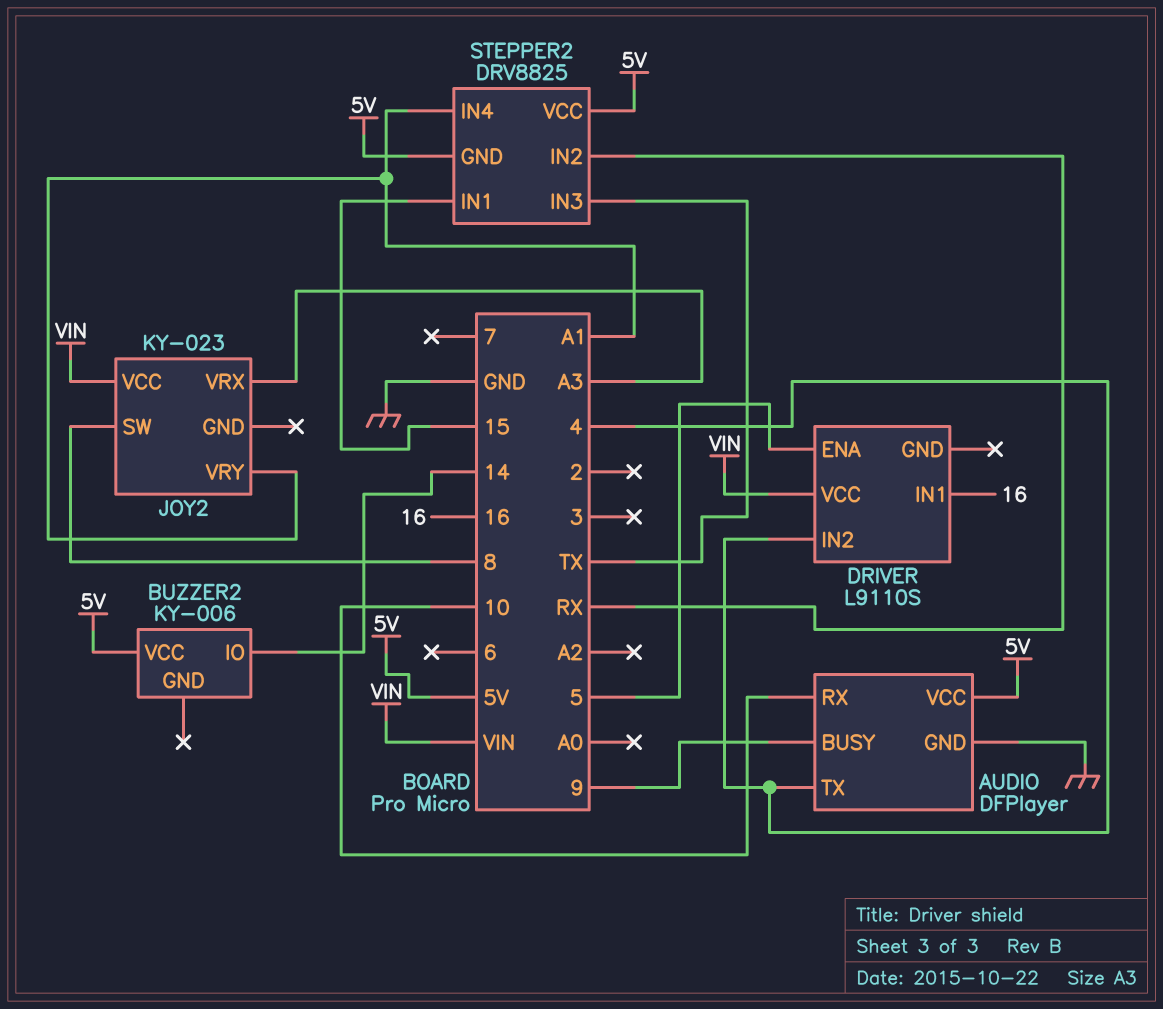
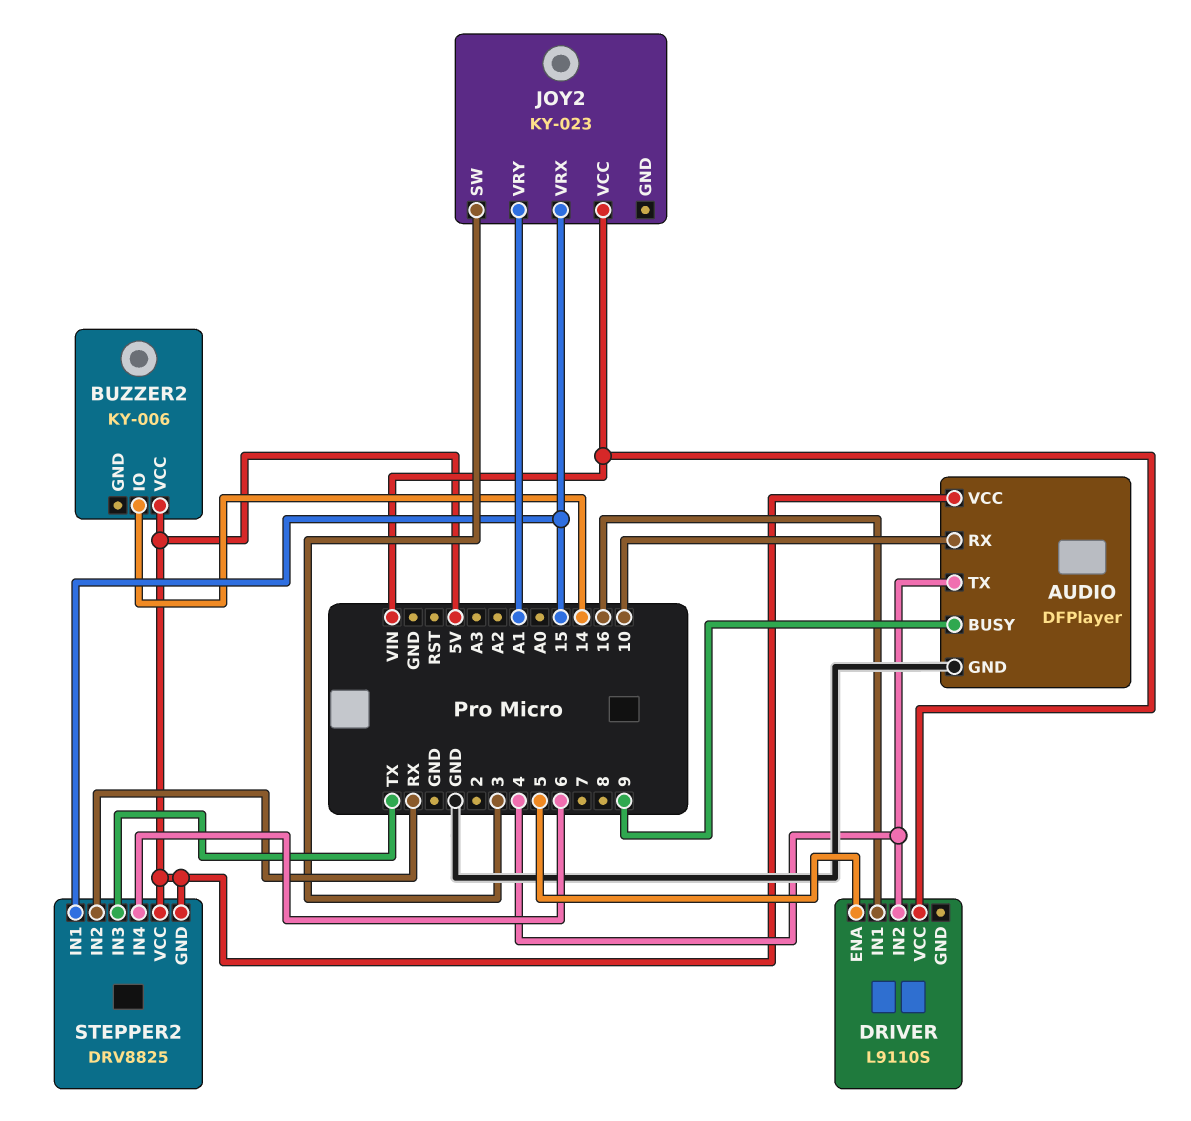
JOY2 pin SW: 8 -> 3
JOY2 pin VRX: A3 -> 15
STEPPER2 pin IN4: A1 -> 6

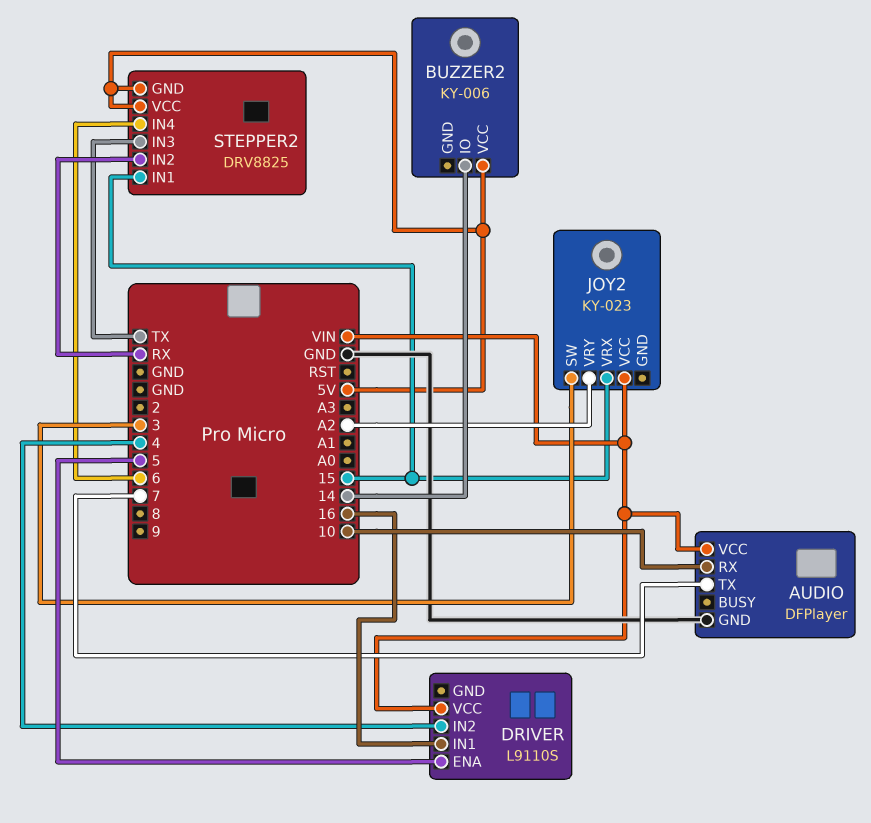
AUDIO pin BUSY: 9 -> none
AUDIO pin TX: 4 -> 7
AUDIO pin VCC: 5V -> VIN
JOY2 pin VRY: A1 -> A2

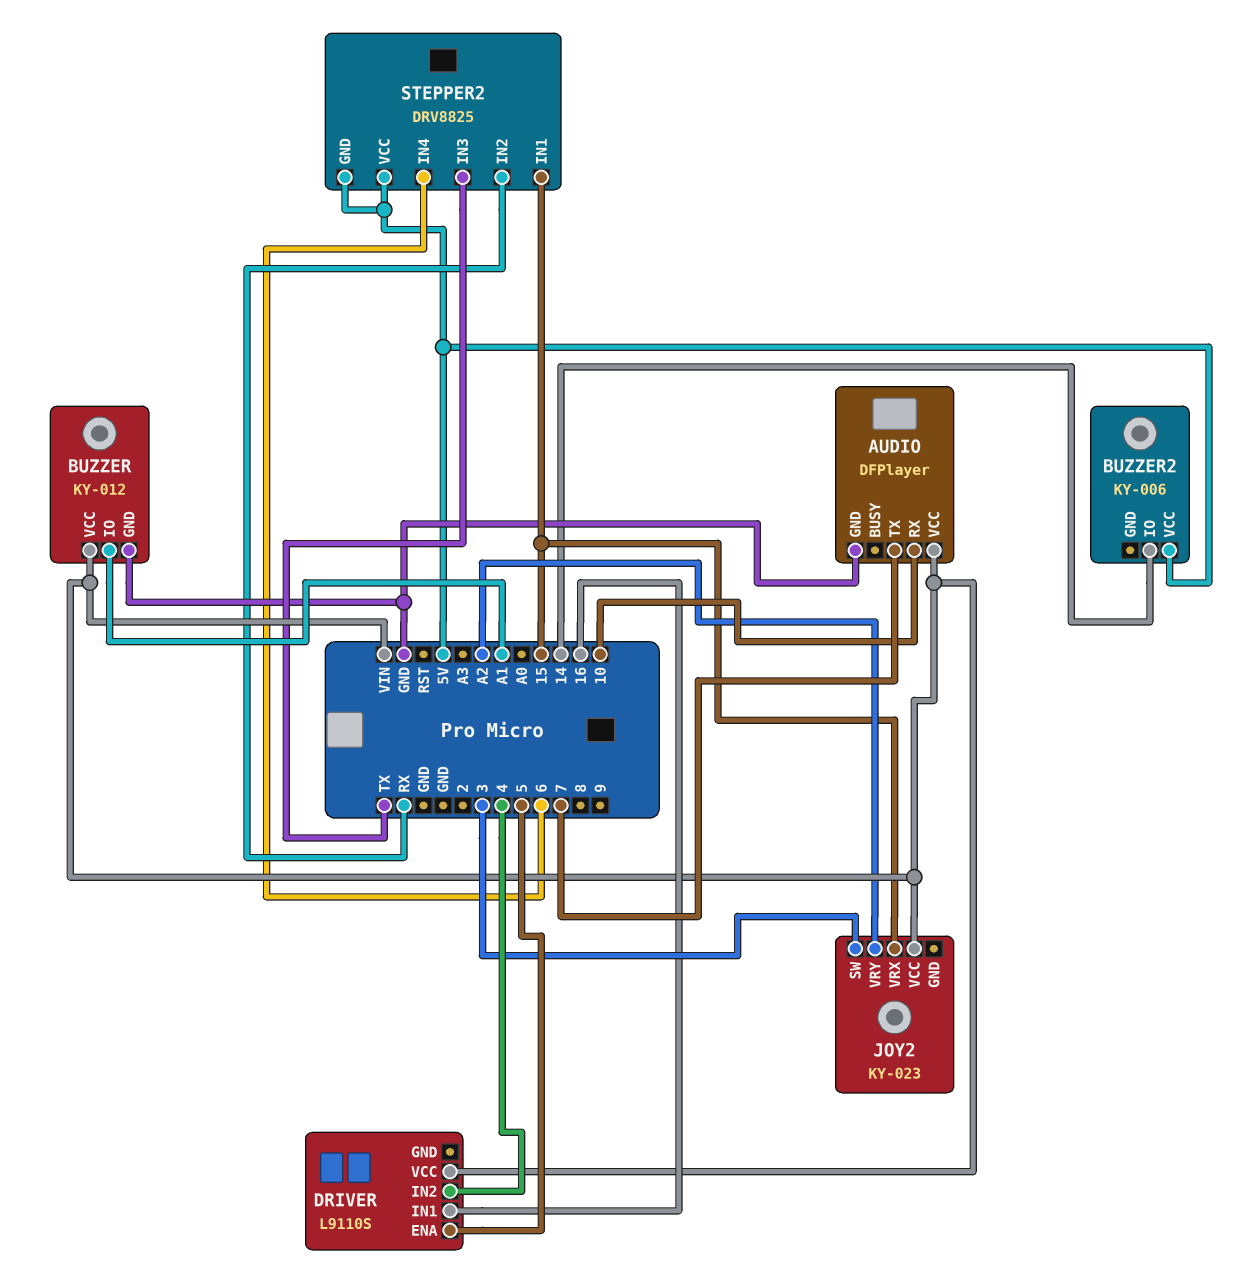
BUZZER: none -> KY-012
BUZZER pin GND: none -> GND
BUZZER pin IO: none -> A1
BUZZER pin VCC: none -> VIN

